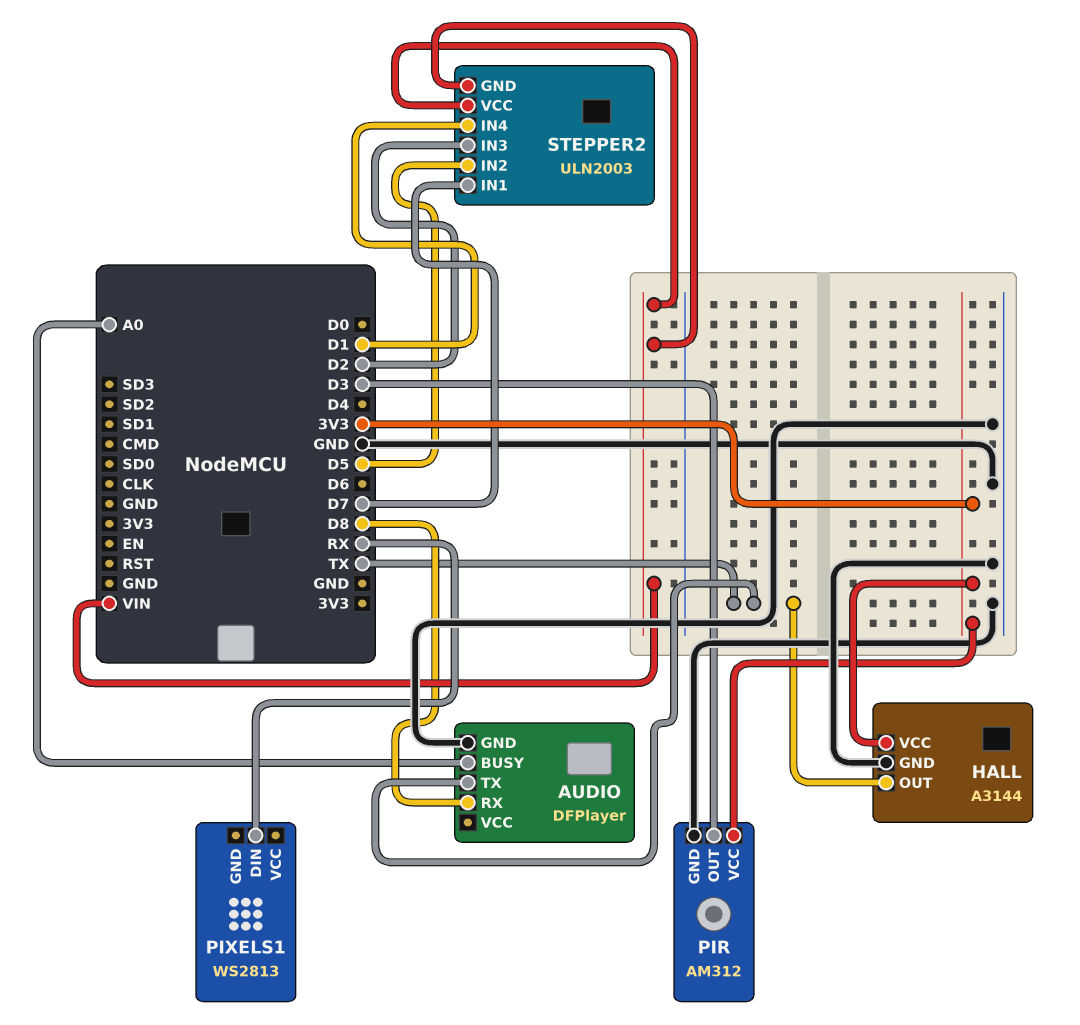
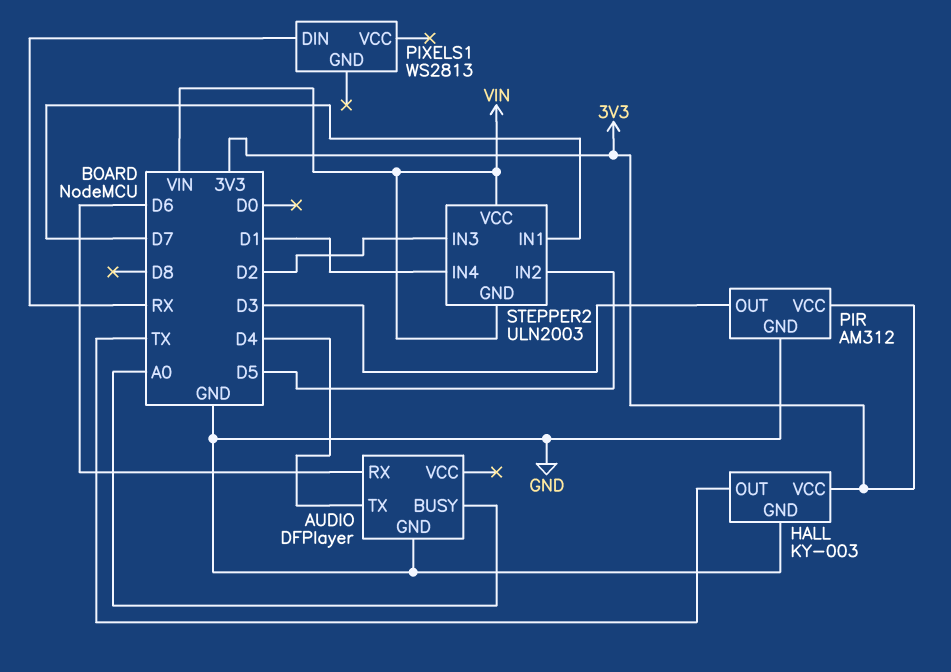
AUDIO pin RX: D8 -> D6
AUDIO pin TX: TX -> D4
HALL: A3144 -> KY-003

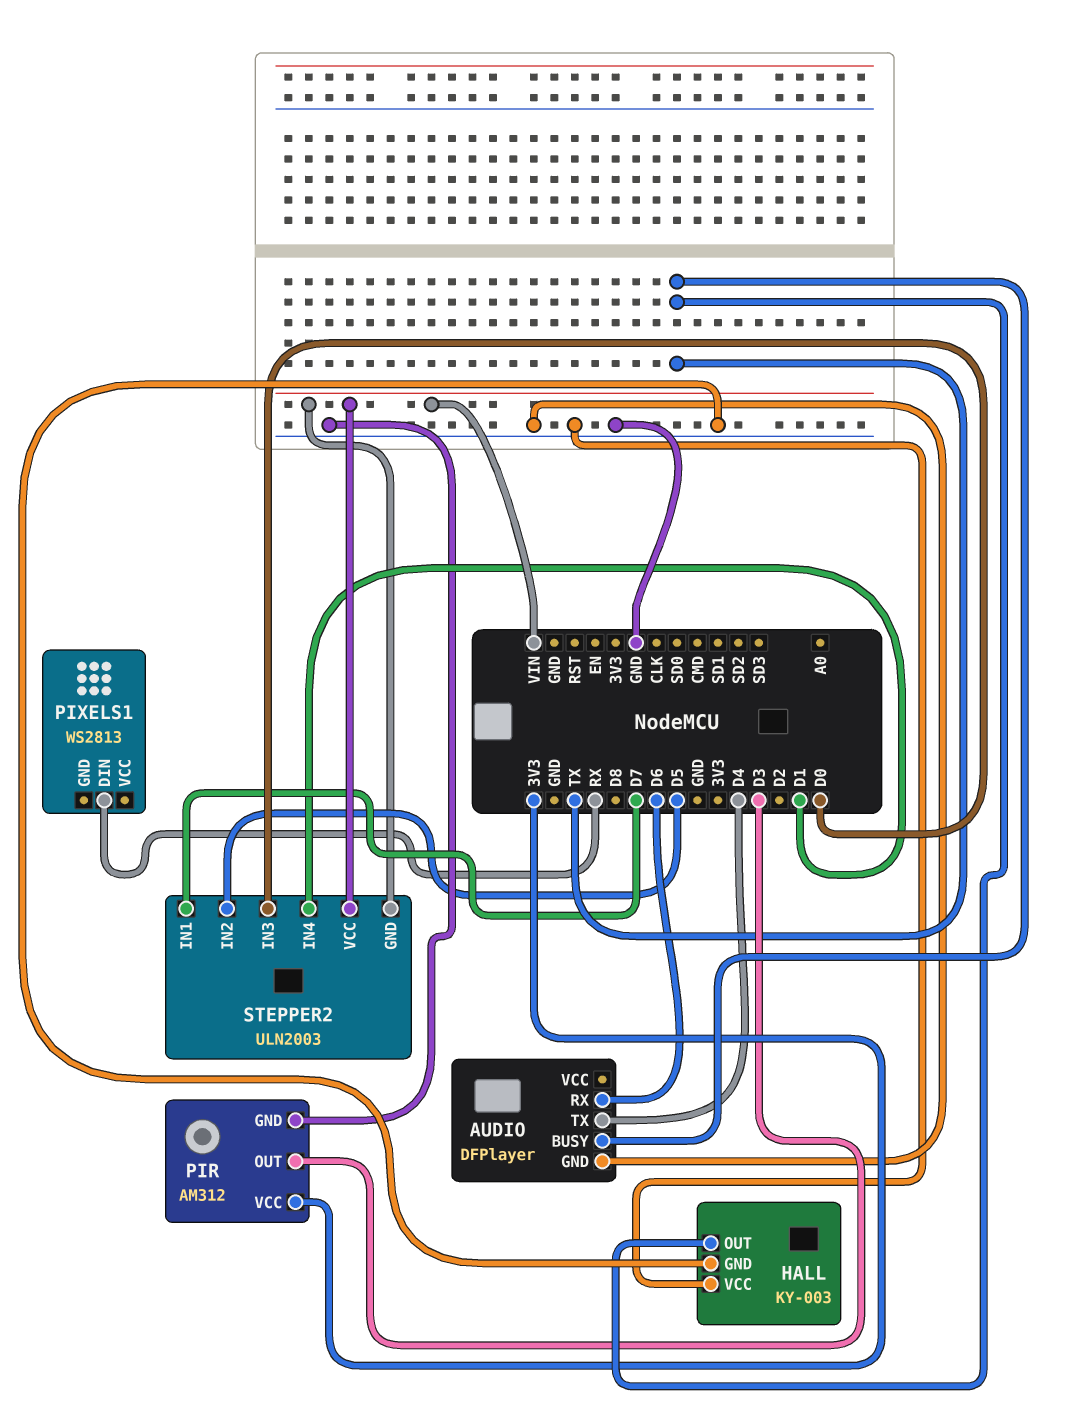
AUDIO pin BUSY: A0 -> TX
HALL pin VCC: 3V3 -> GND
STEPPER2 pin IN3: D2 -> D0

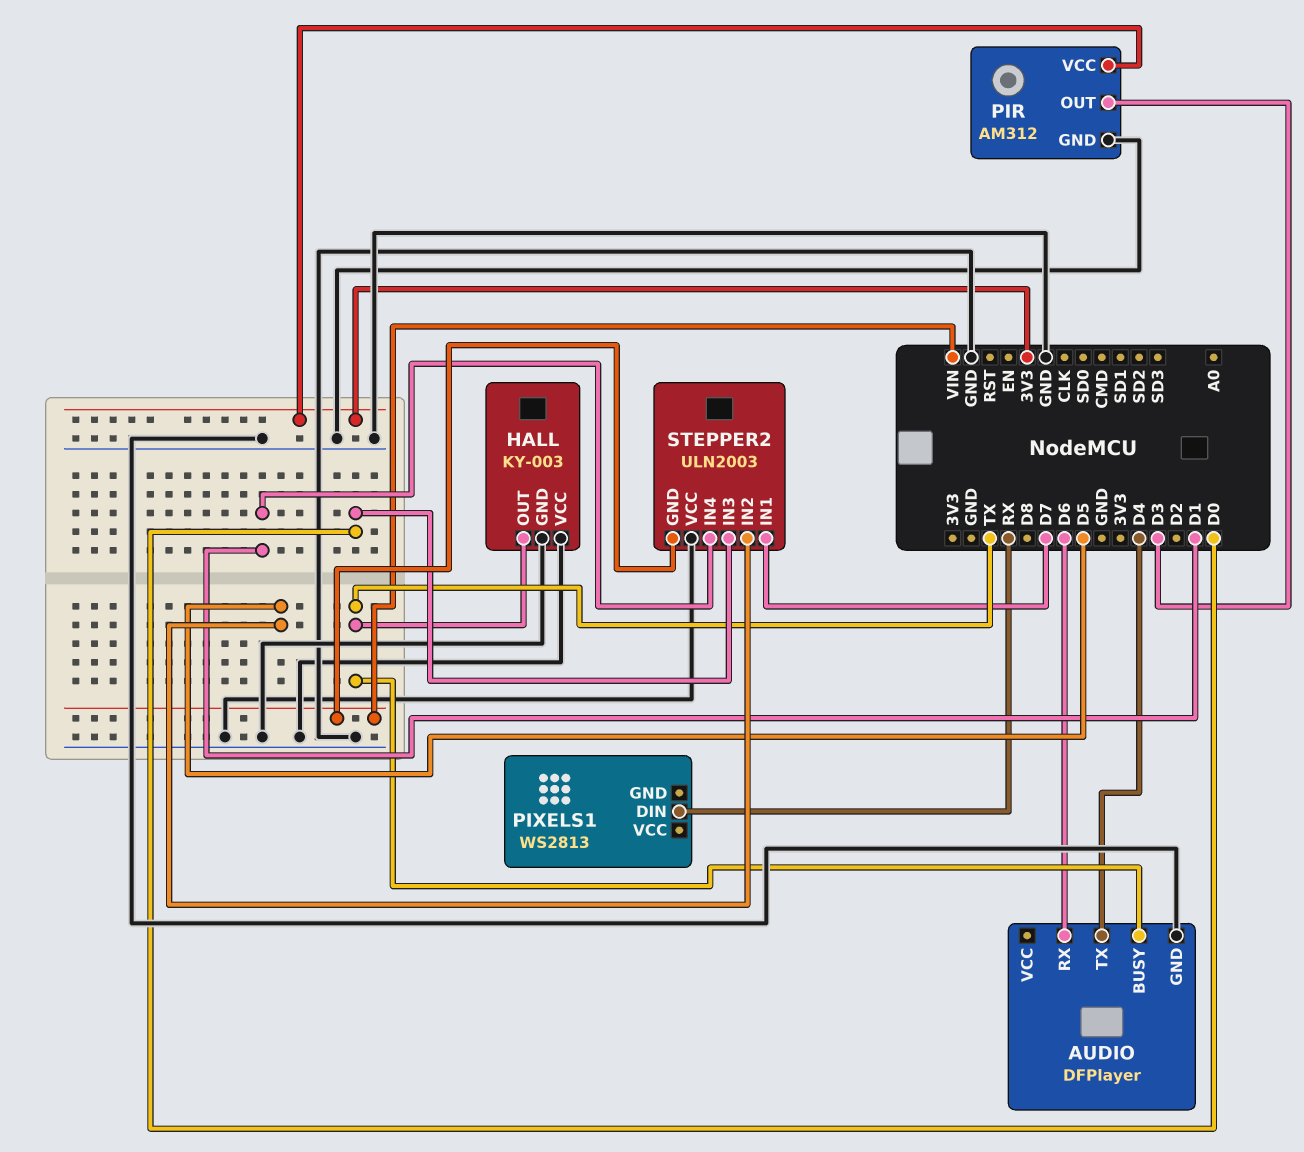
STEPPER2 pin VCC: VIN -> GND

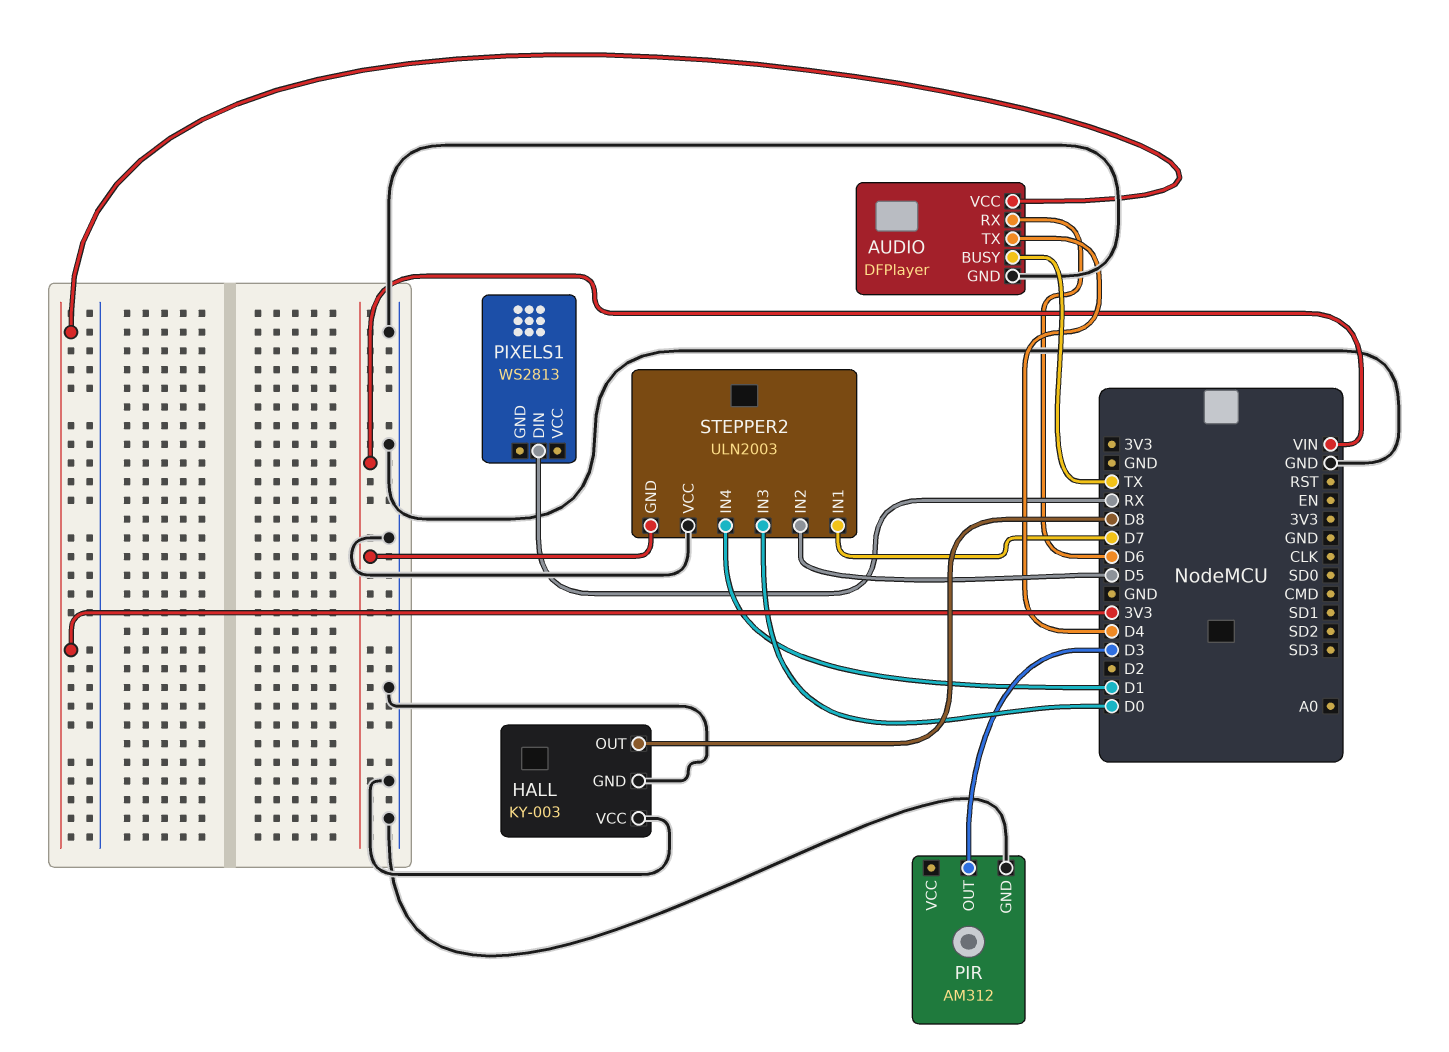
AUDIO pin VCC: none -> 3V3
HALL pin OUT: TX -> D8
PIR pin VCC: 3V3 -> none

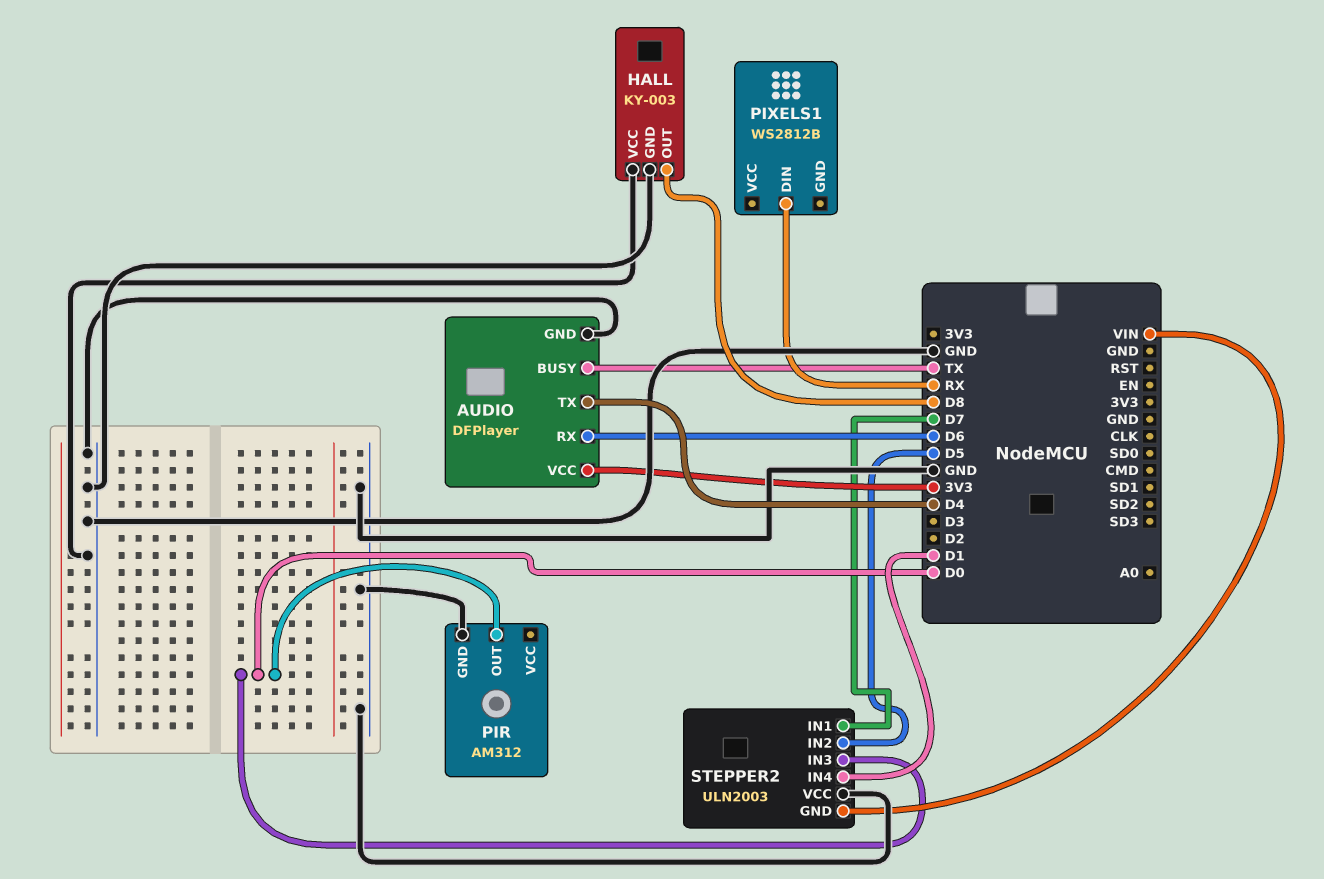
PIR pin OUT: D3 -> D0
PIXELS1: WS2813 -> WS2812B

